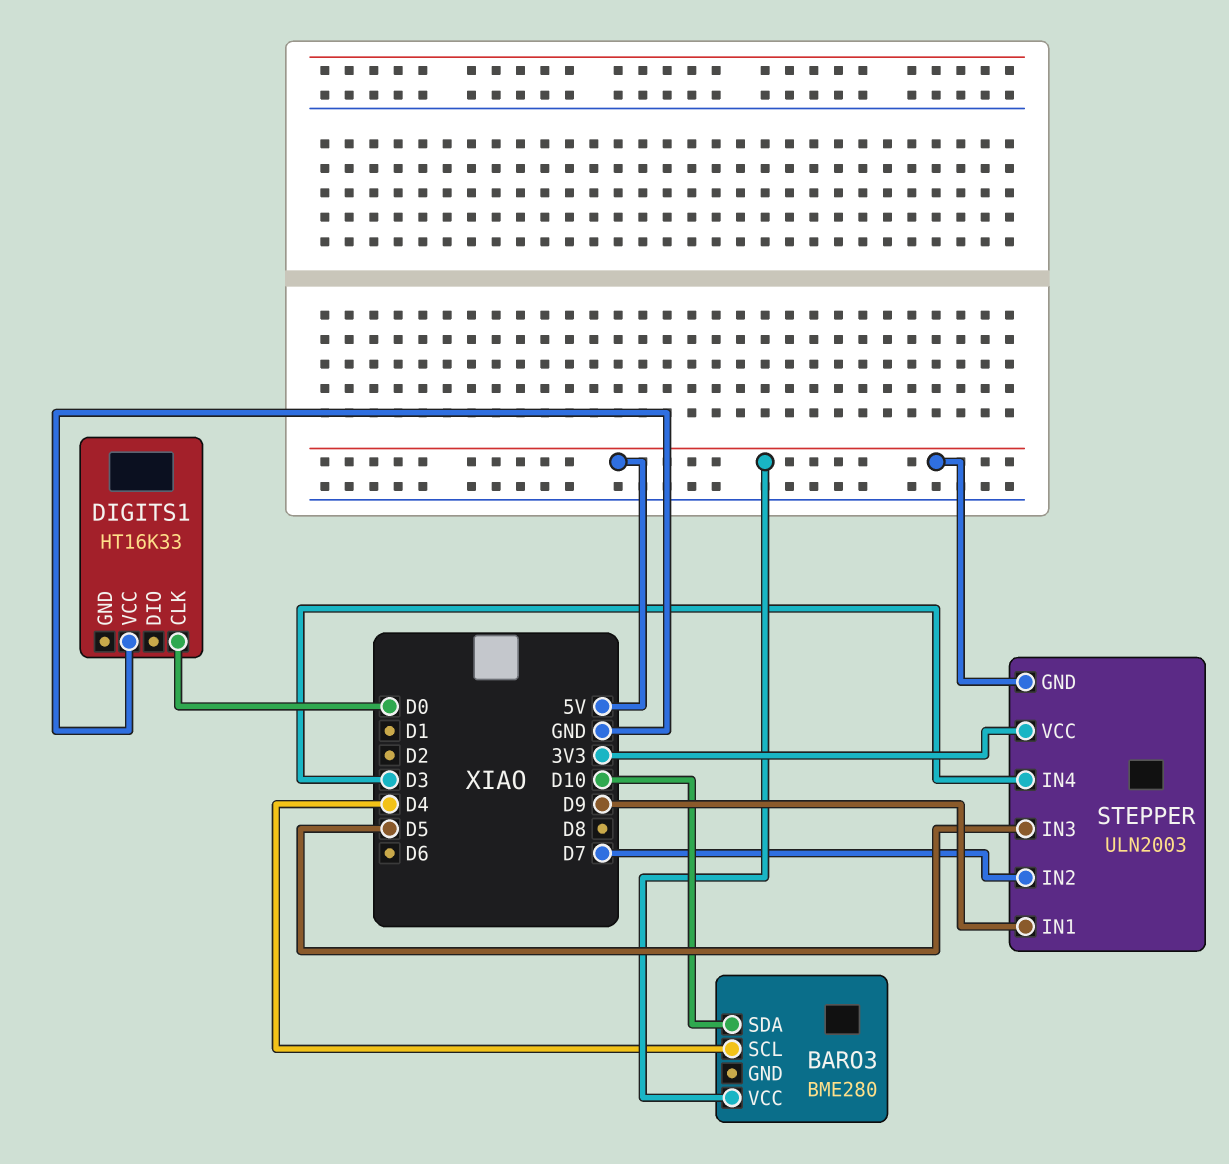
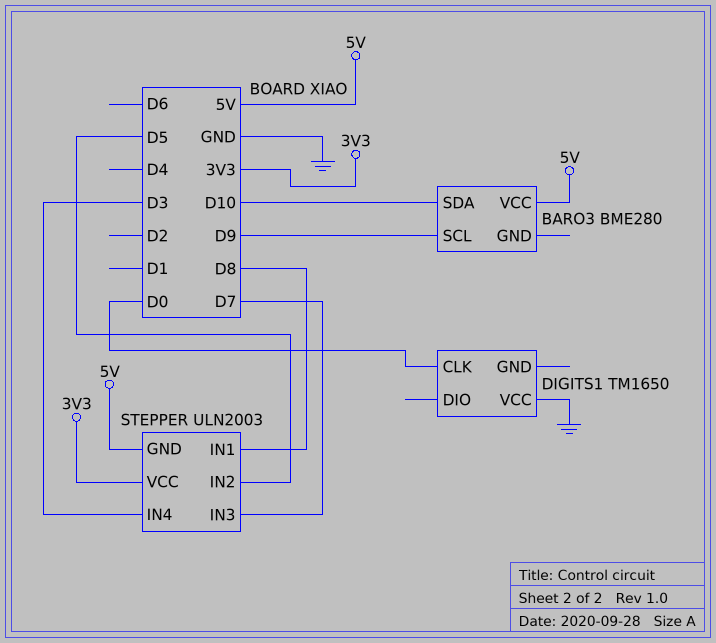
BARO3 pin SCL: D4 -> D9
DIGITS1: HT16K33 -> TM1650
STEPPER pin IN1: D9 -> D8
STEPPER pin IN2: D7 -> D5
STEPPER pin IN3: D5 -> D7

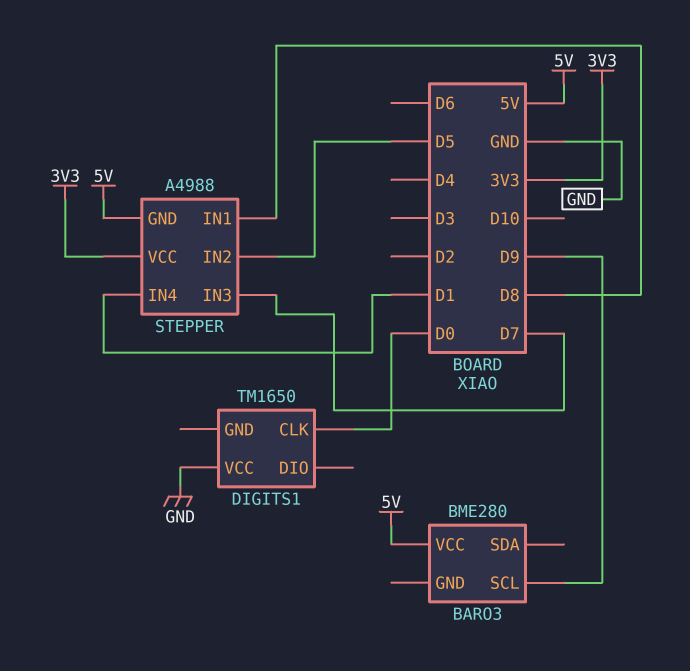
BARO3 pin SDA: D10 -> none
STEPPER: ULN2003 -> A4988
STEPPER pin IN4: D3 -> D1

